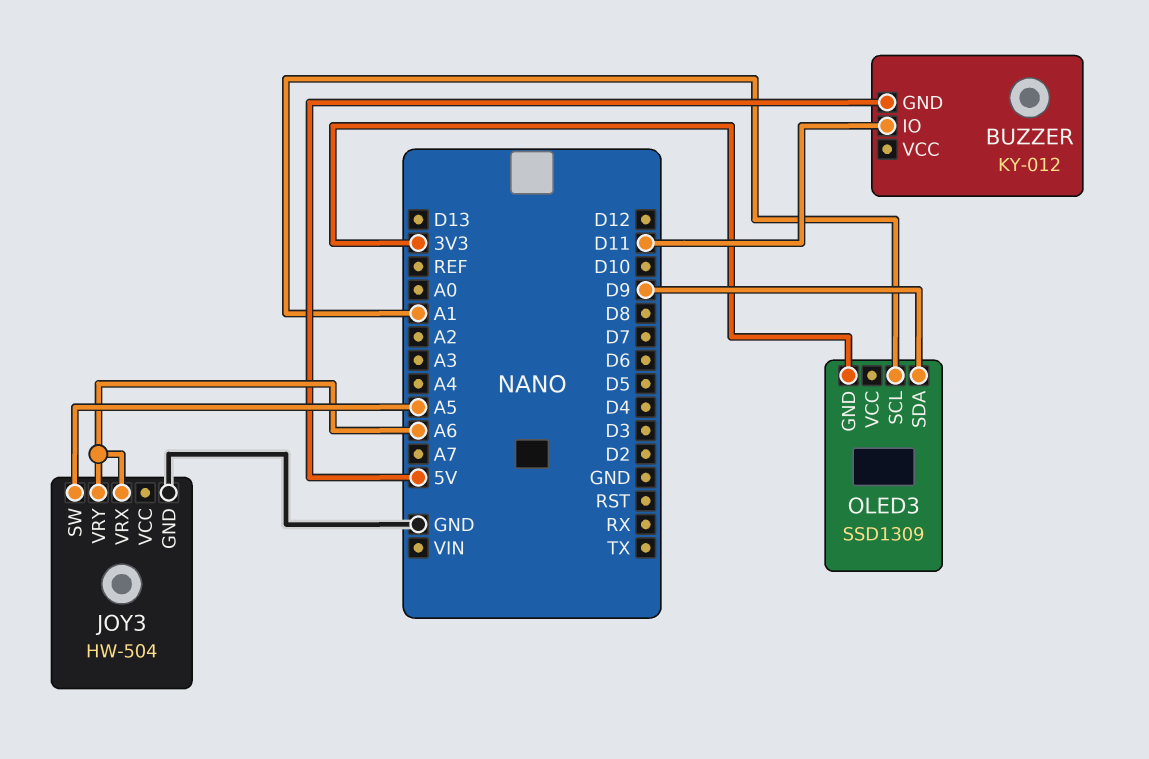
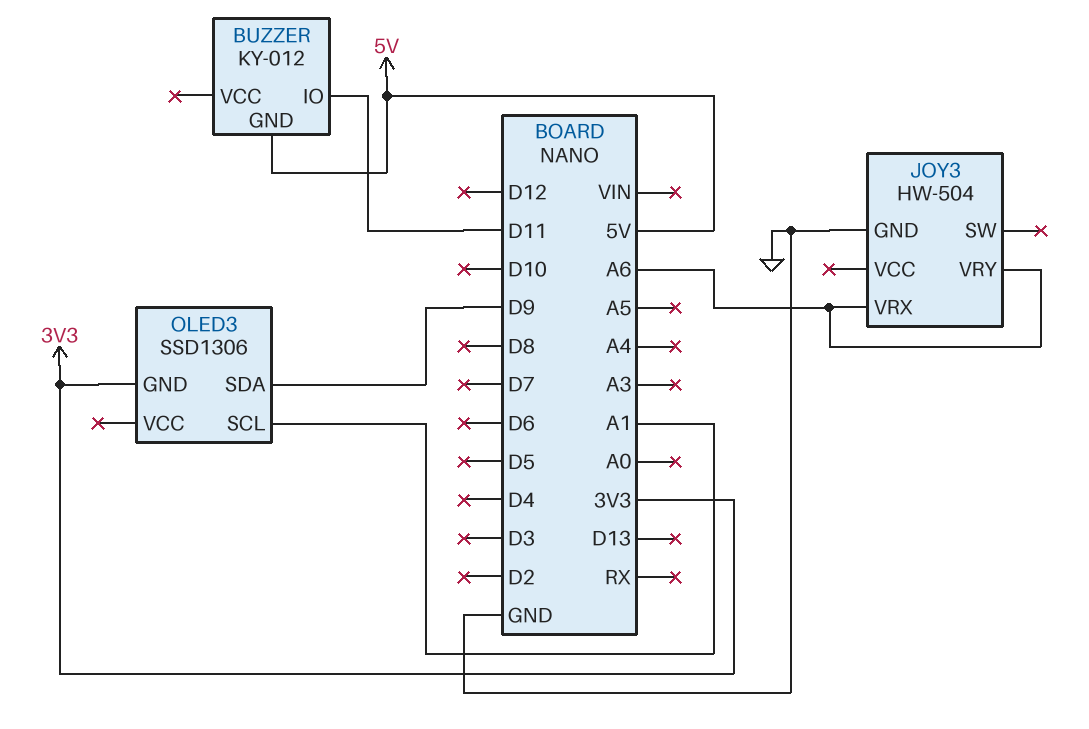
JOY3 pin SW: A5 -> none
OLED3: SSD1309 -> SSD1306

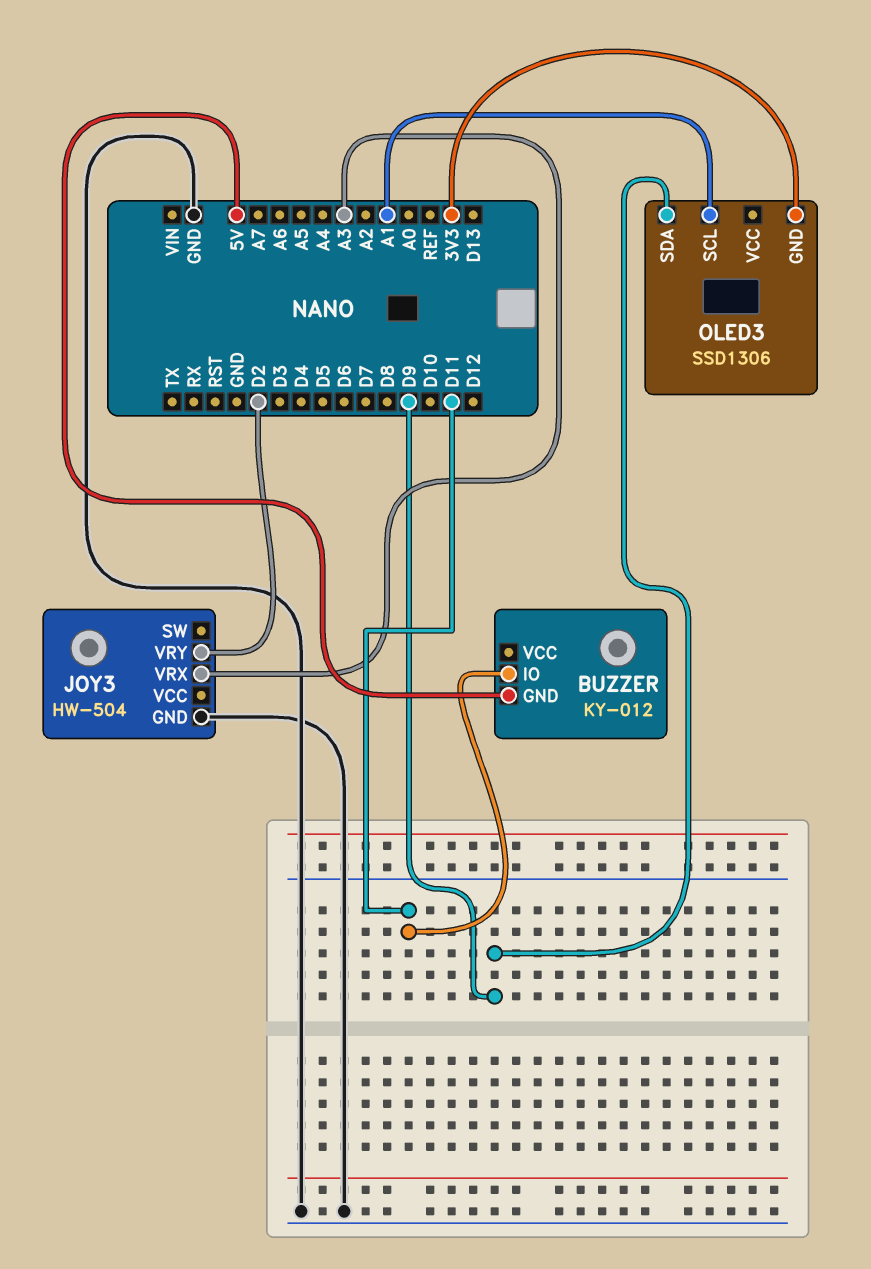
JOY3 pin VRX: A6 -> A3
JOY3 pin VRY: A6 -> D2

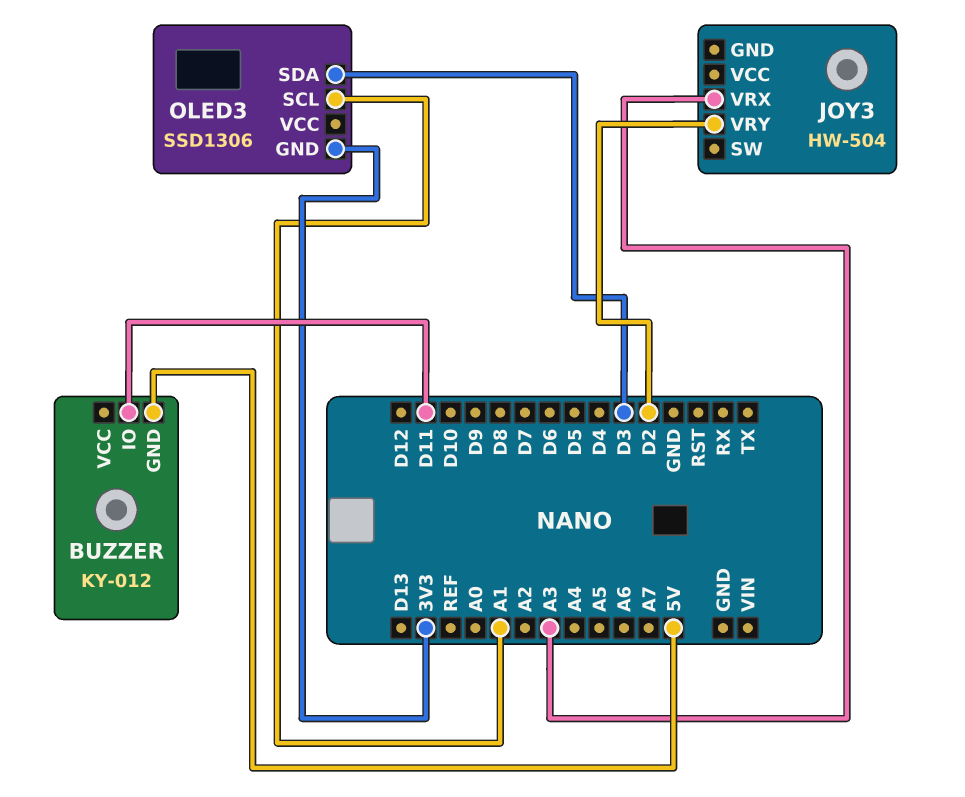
JOY3 pin GND: GND -> none
OLED3 pin SDA: D9 -> D3

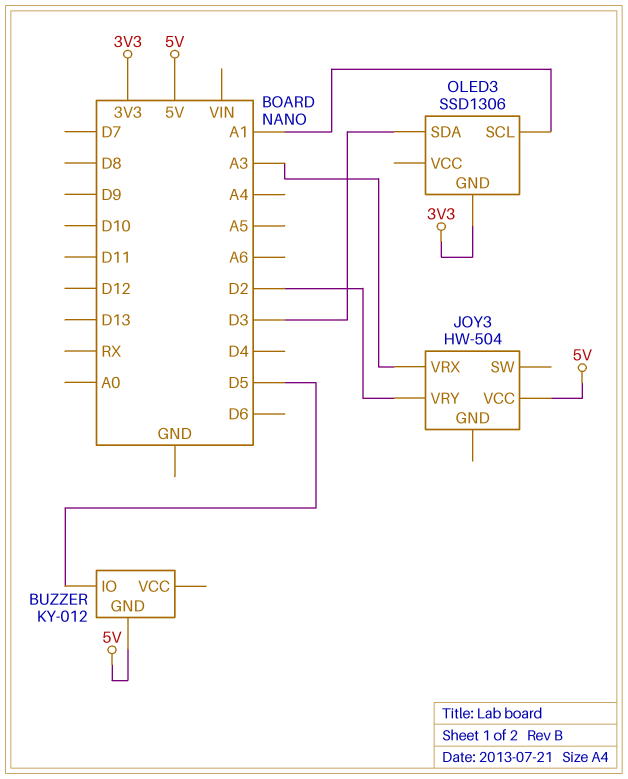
BUZZER pin IO: D11 -> D5
JOY3 pin VCC: none -> 5V

